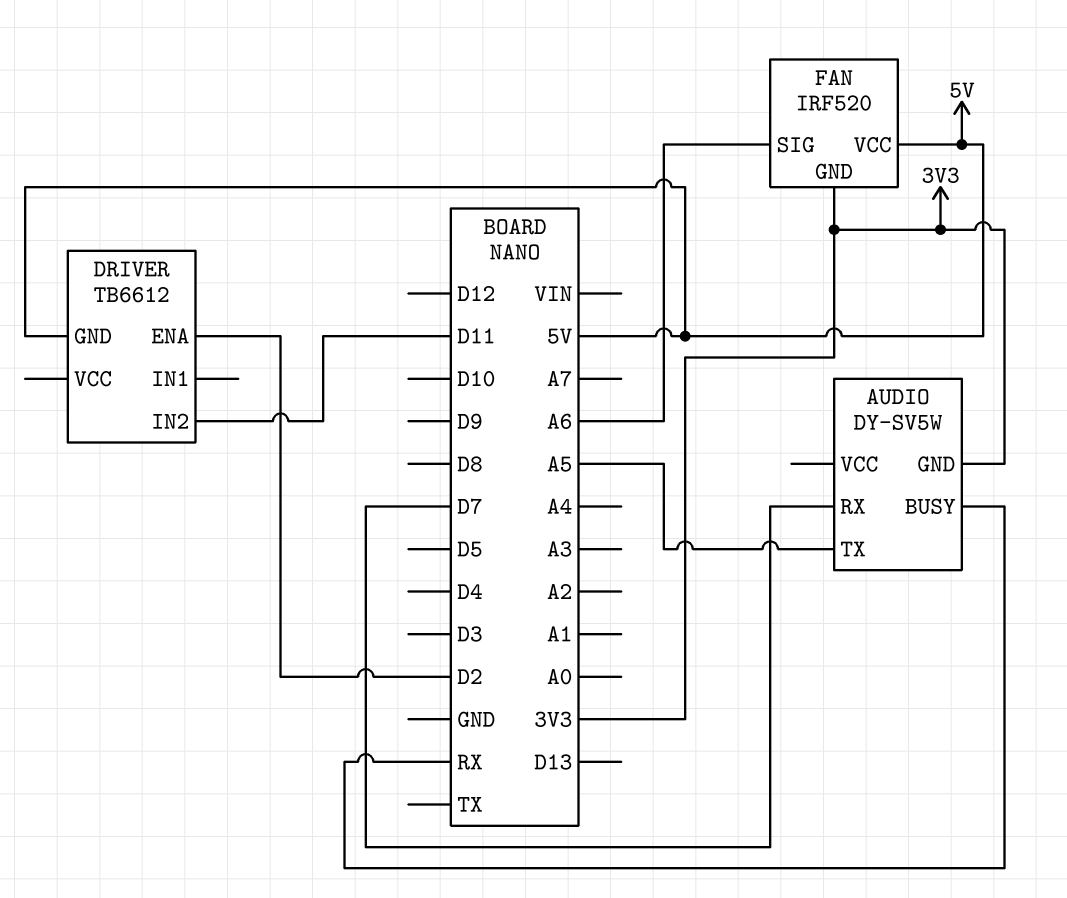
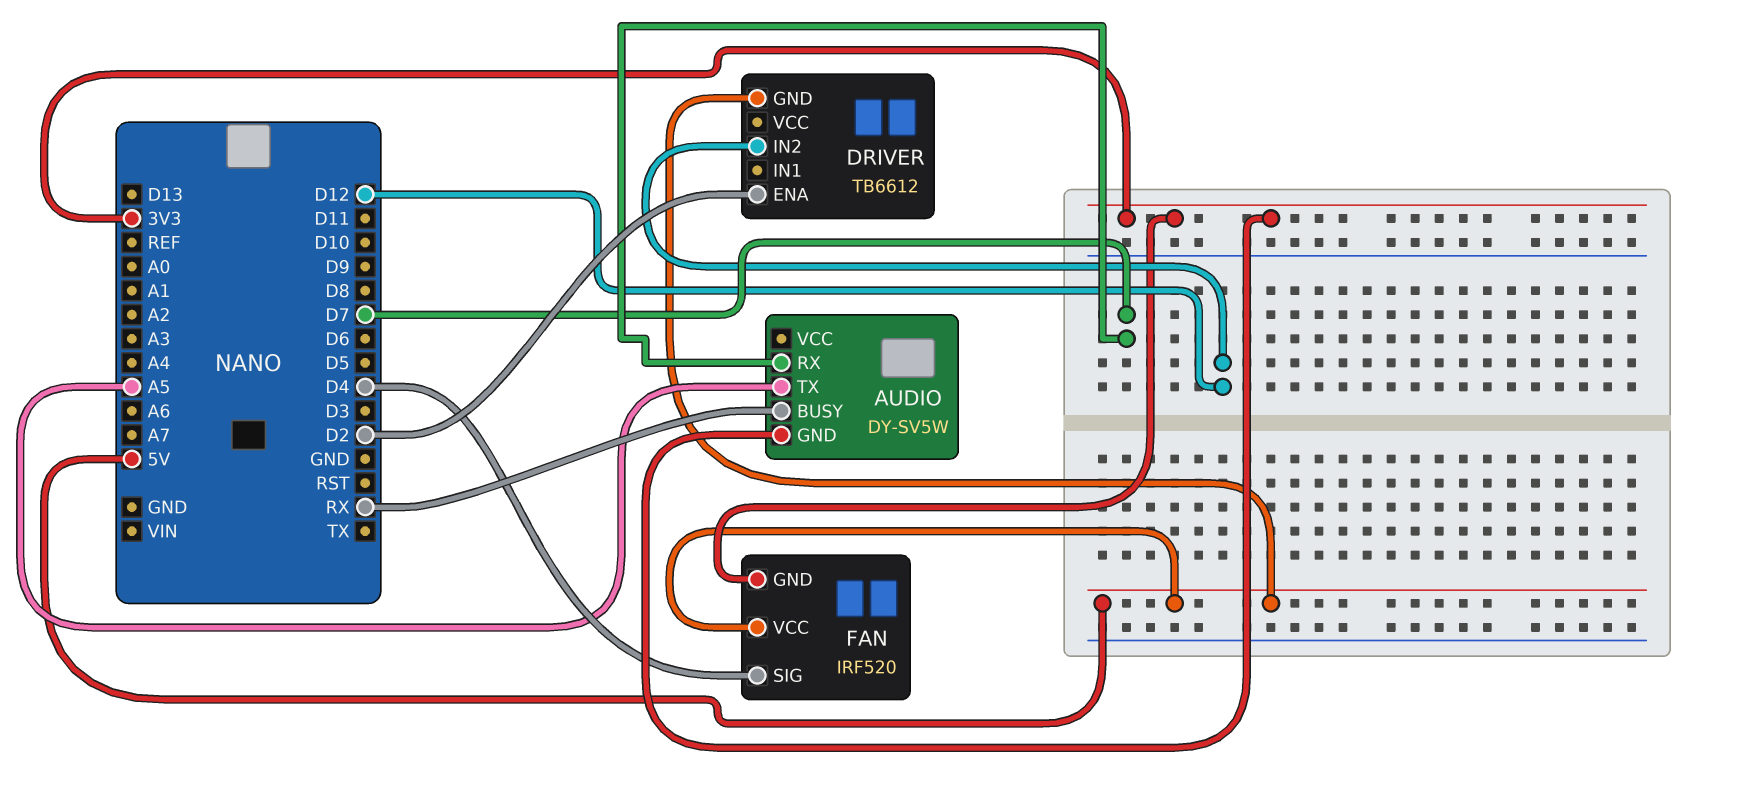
DRIVER pin IN2: D11 -> D12
FAN pin SIG: A6 -> D4

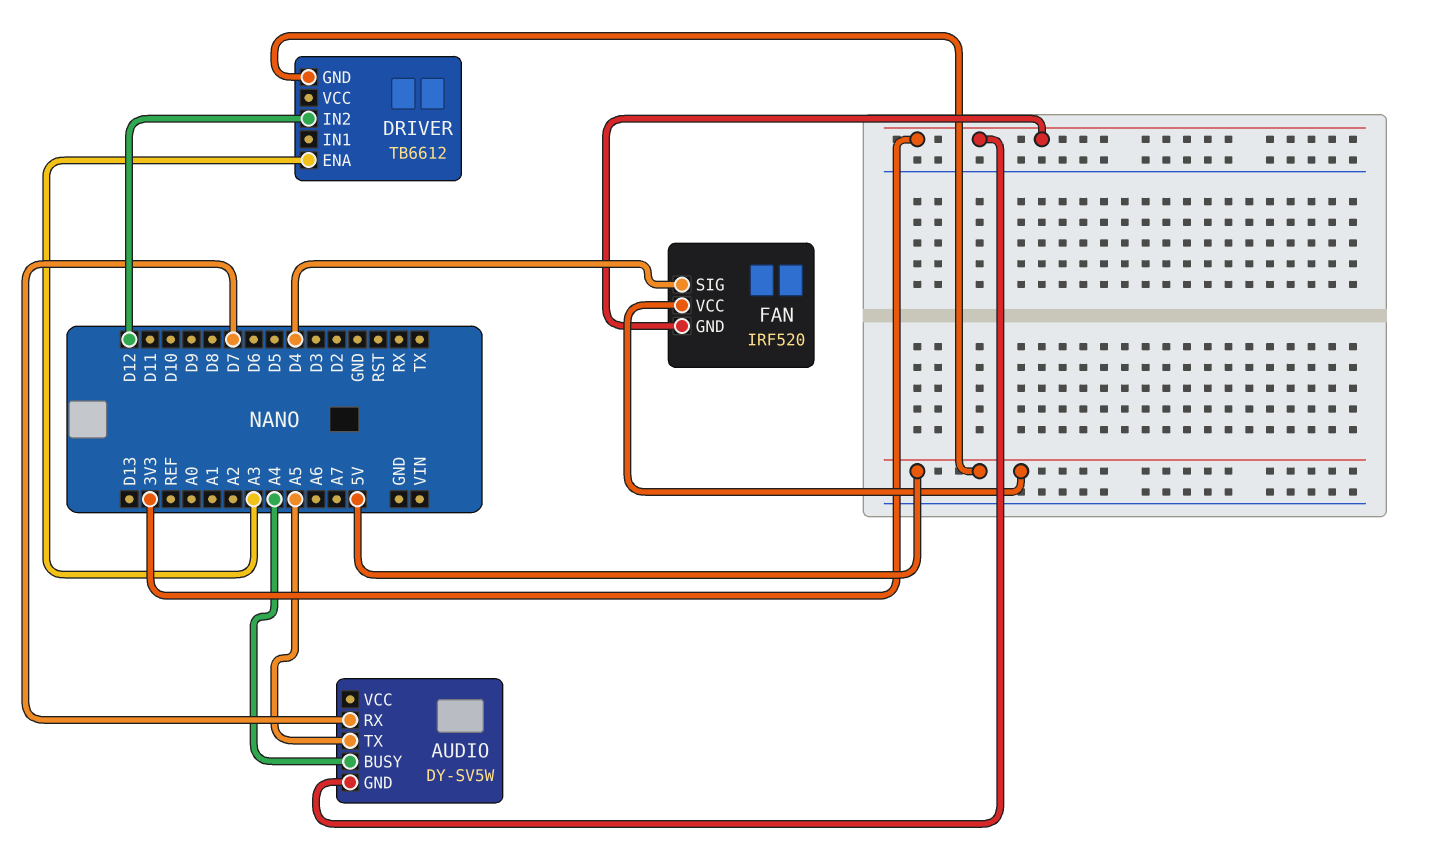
AUDIO pin BUSY: RX -> A4
DRIVER pin ENA: D2 -> A3

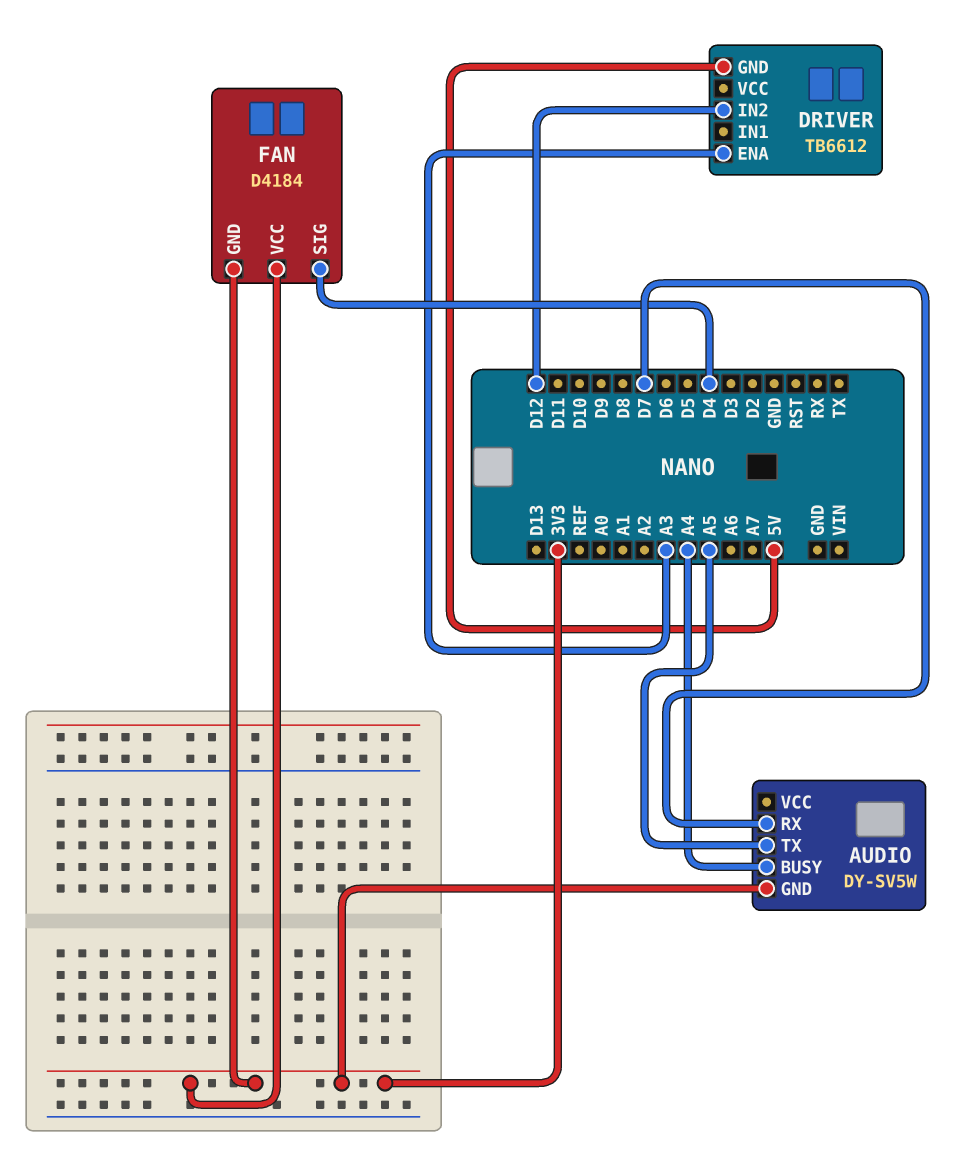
FAN: IRF520 -> D4184
FAN pin VCC: 5V -> 3V3

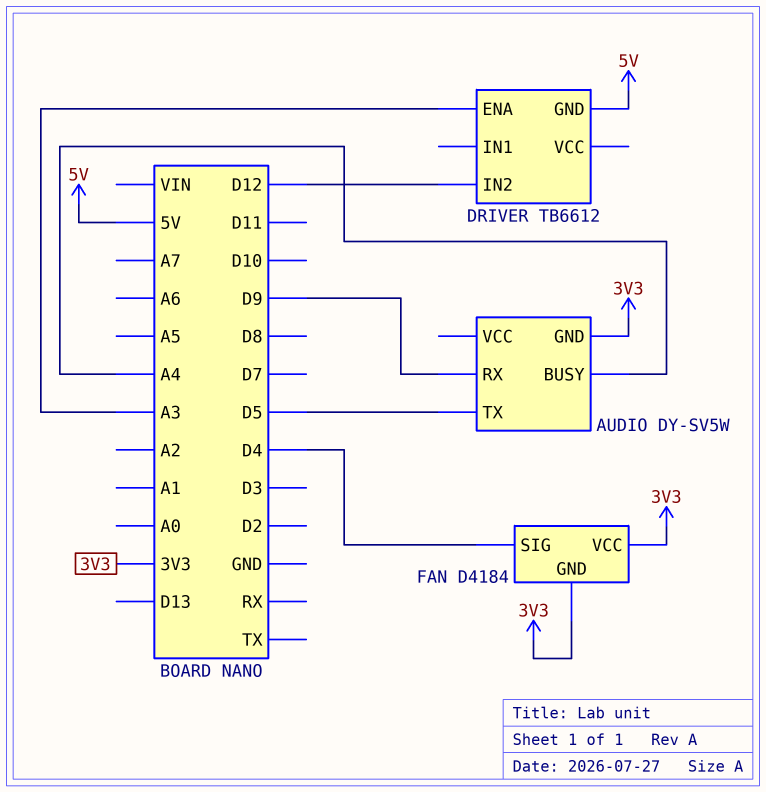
AUDIO pin RX: D7 -> D9
AUDIO pin TX: A5 -> D5

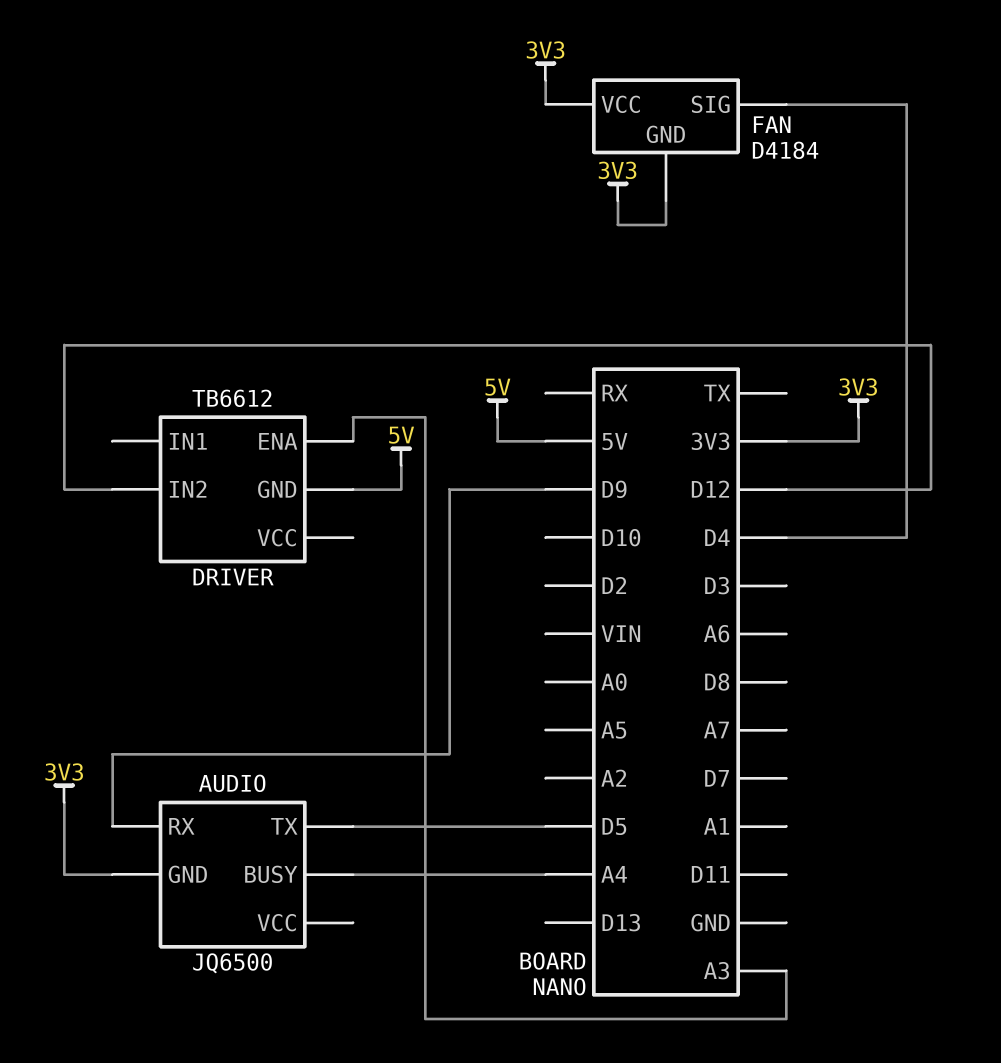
AUDIO: DY-SV5W -> JQ6500

